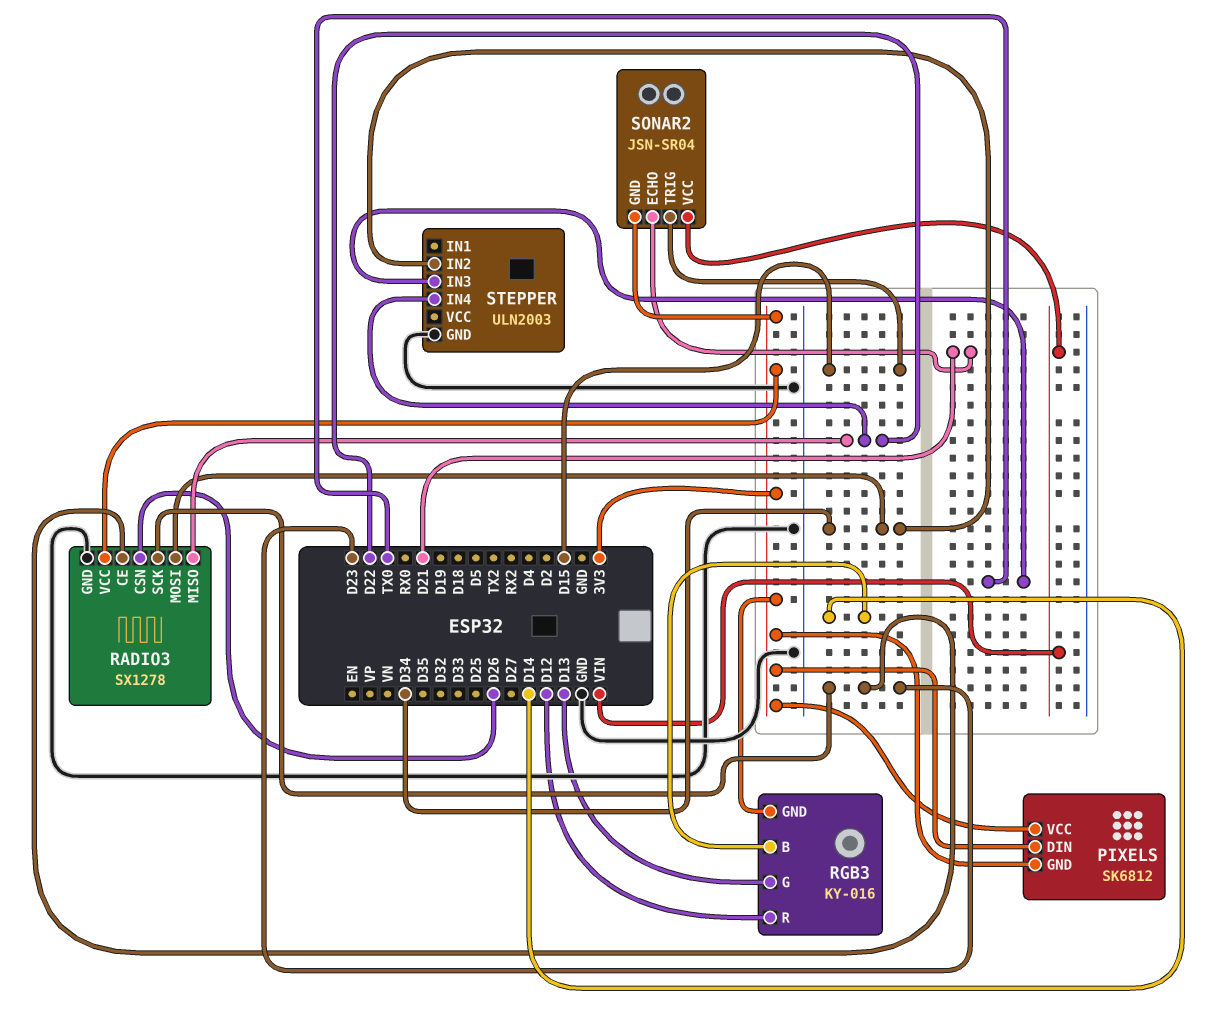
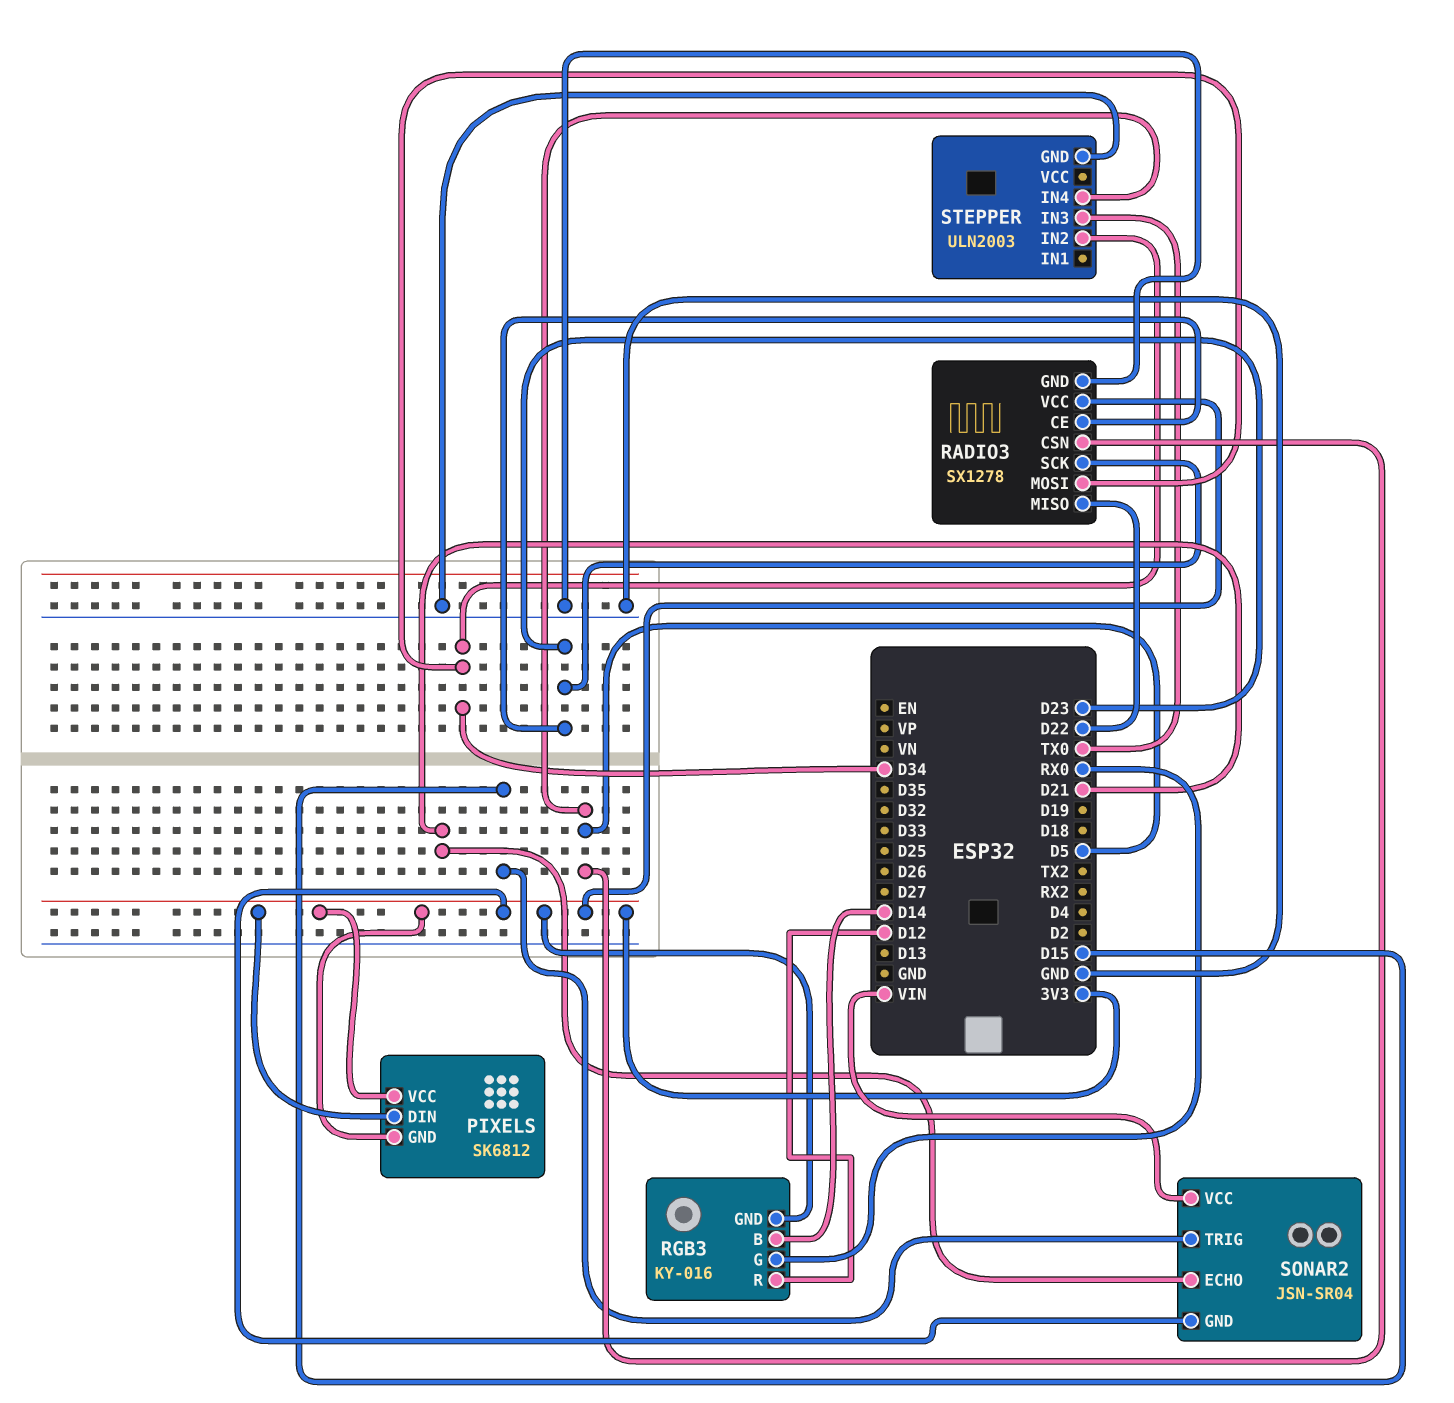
RADIO3 pin CSN: D26 -> D5
RGB3 pin G: D13 -> RX0
STEPPER pin IN4: D22 -> D5

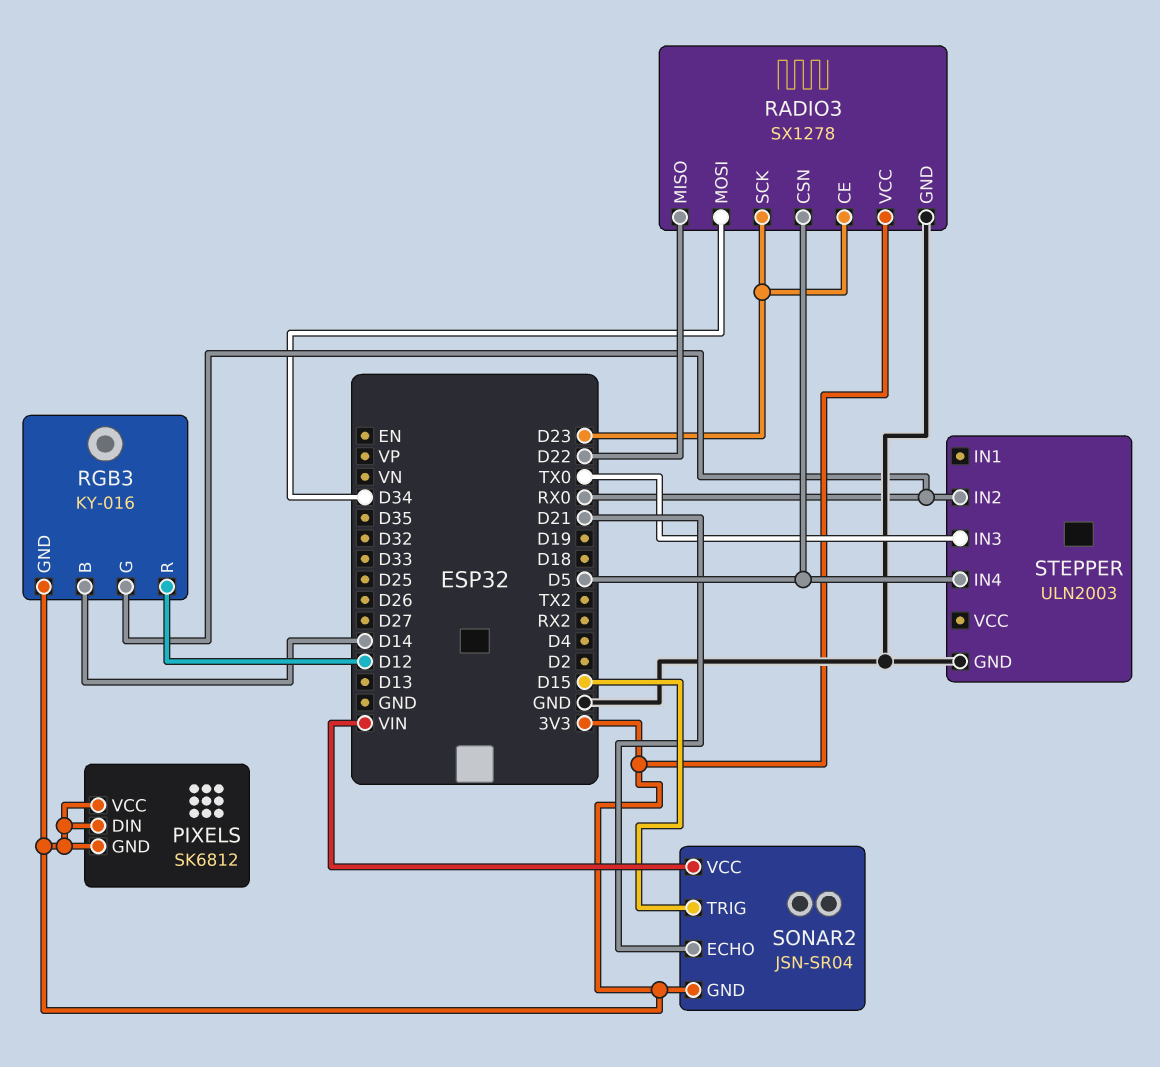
STEPPER pin IN2: D34 -> RX0

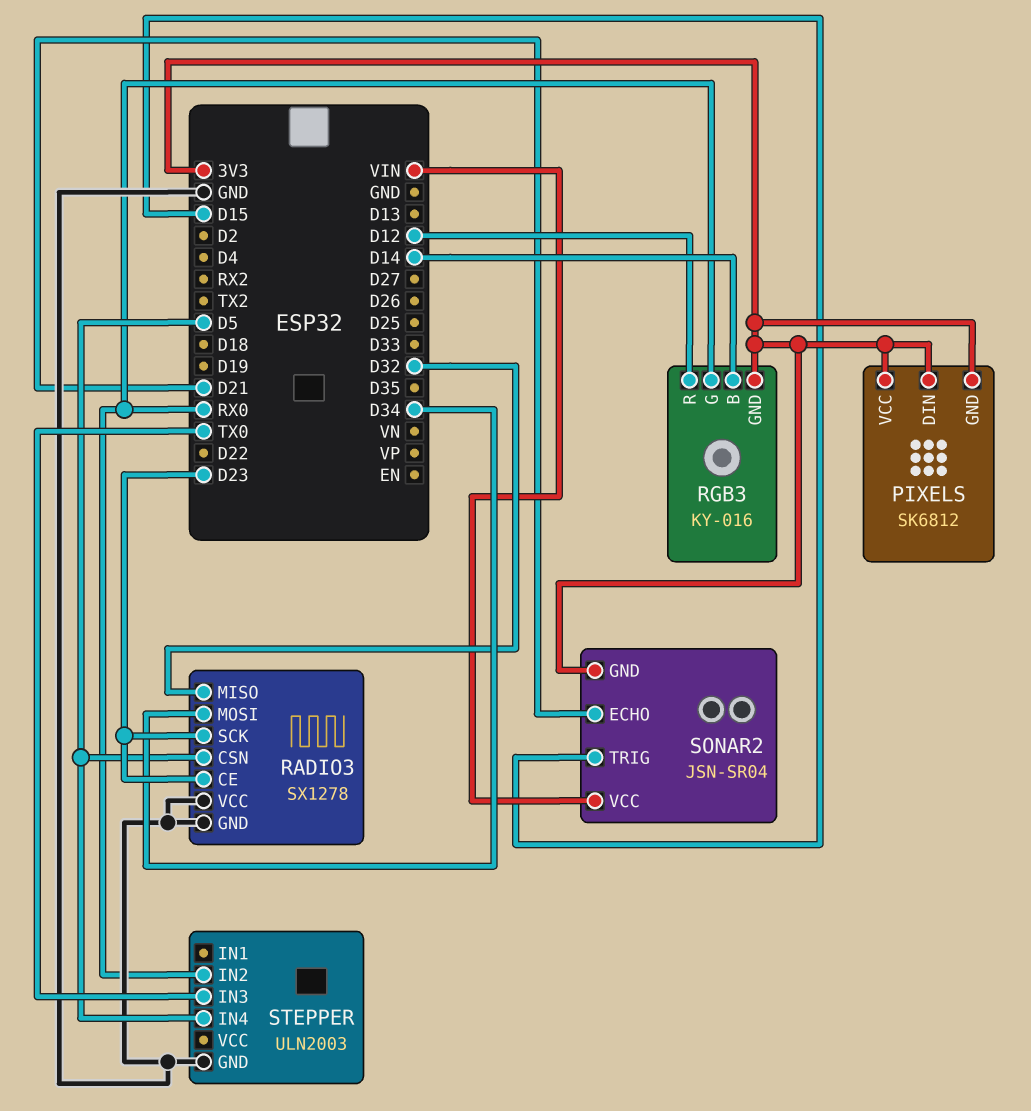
RADIO3 pin MISO: D22 -> D32
RADIO3 pin VCC: 3V3 -> GND

